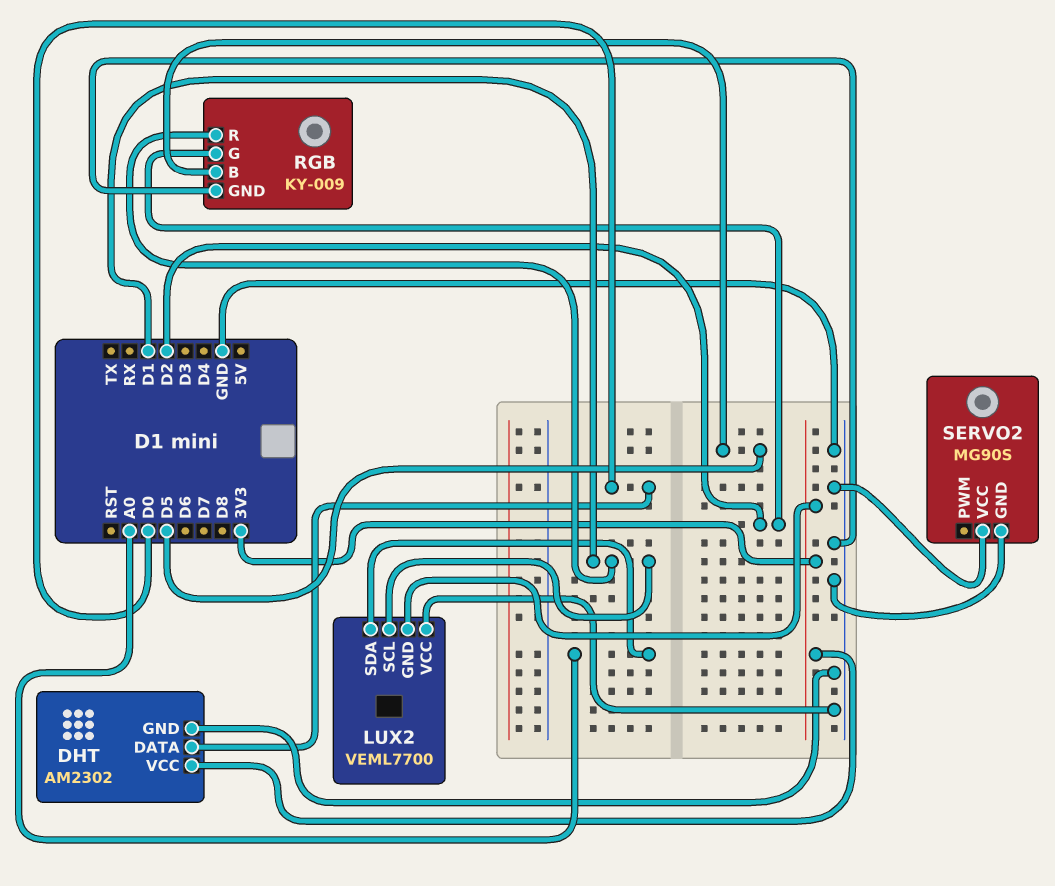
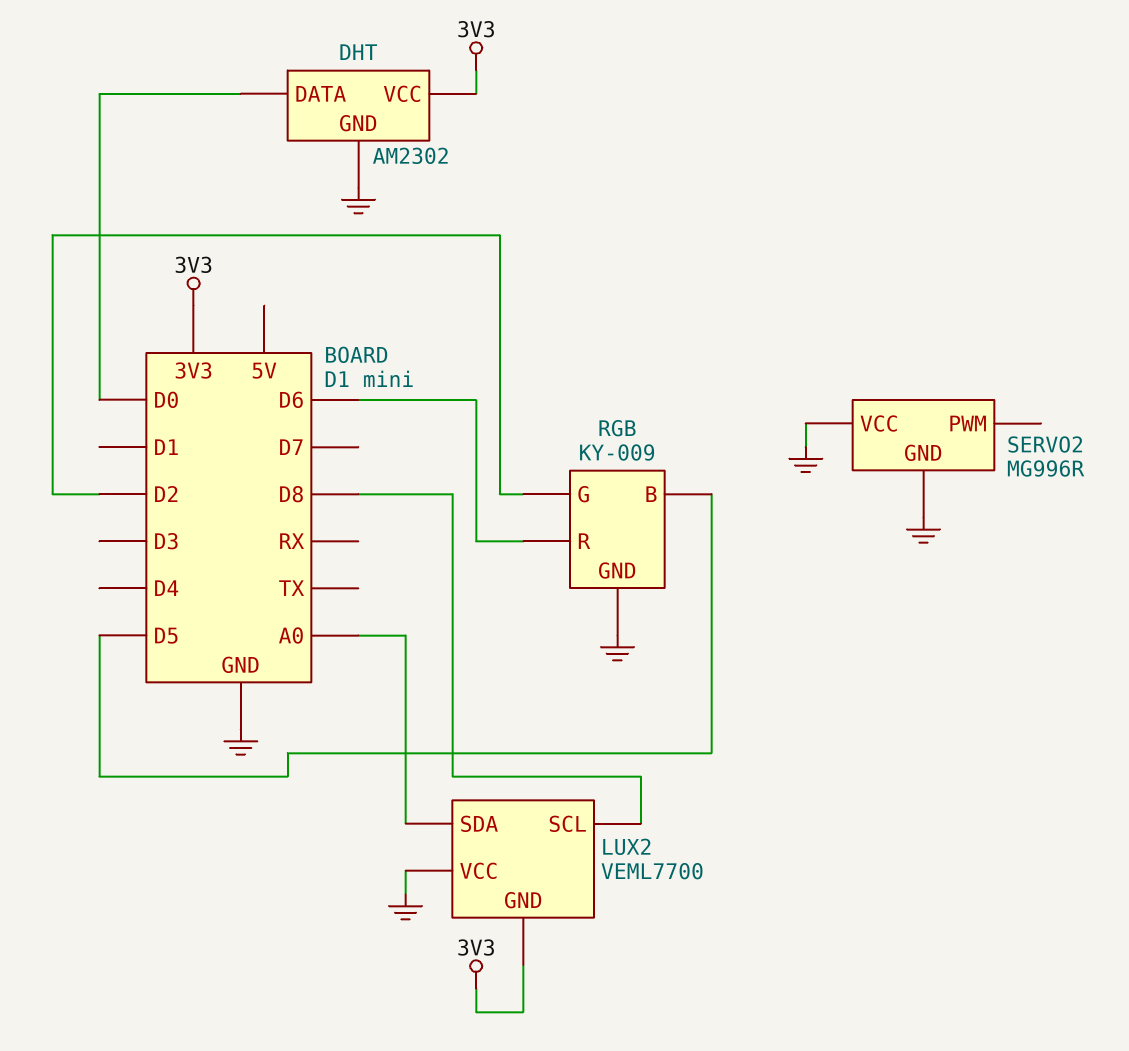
LUX2 pin SCL: D1 -> D8
RGB pin R: D1 -> D6
SERVO2: MG90S -> MG996R

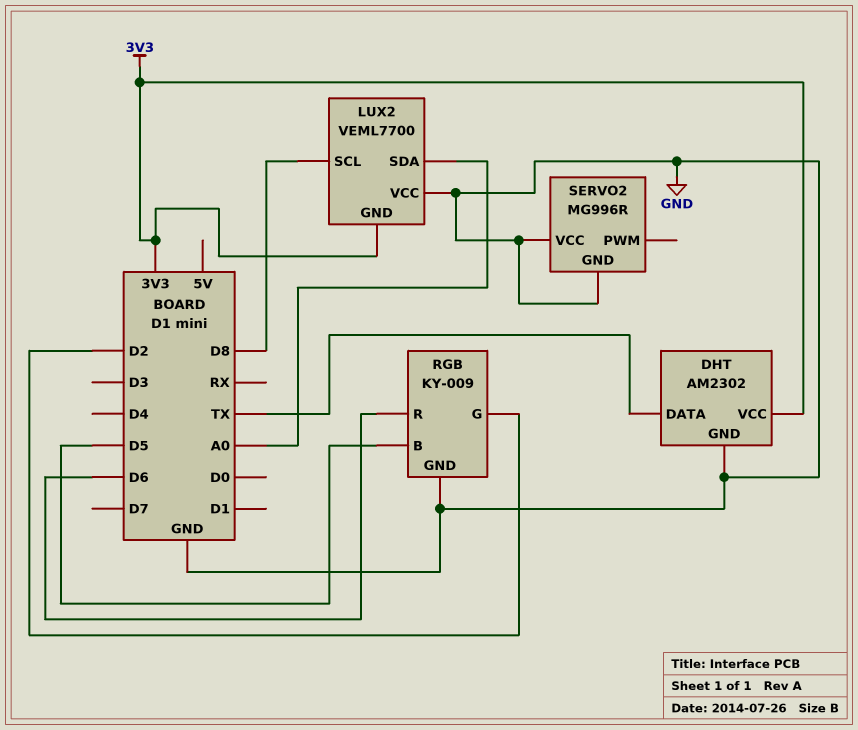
DHT pin DATA: D0 -> TX

